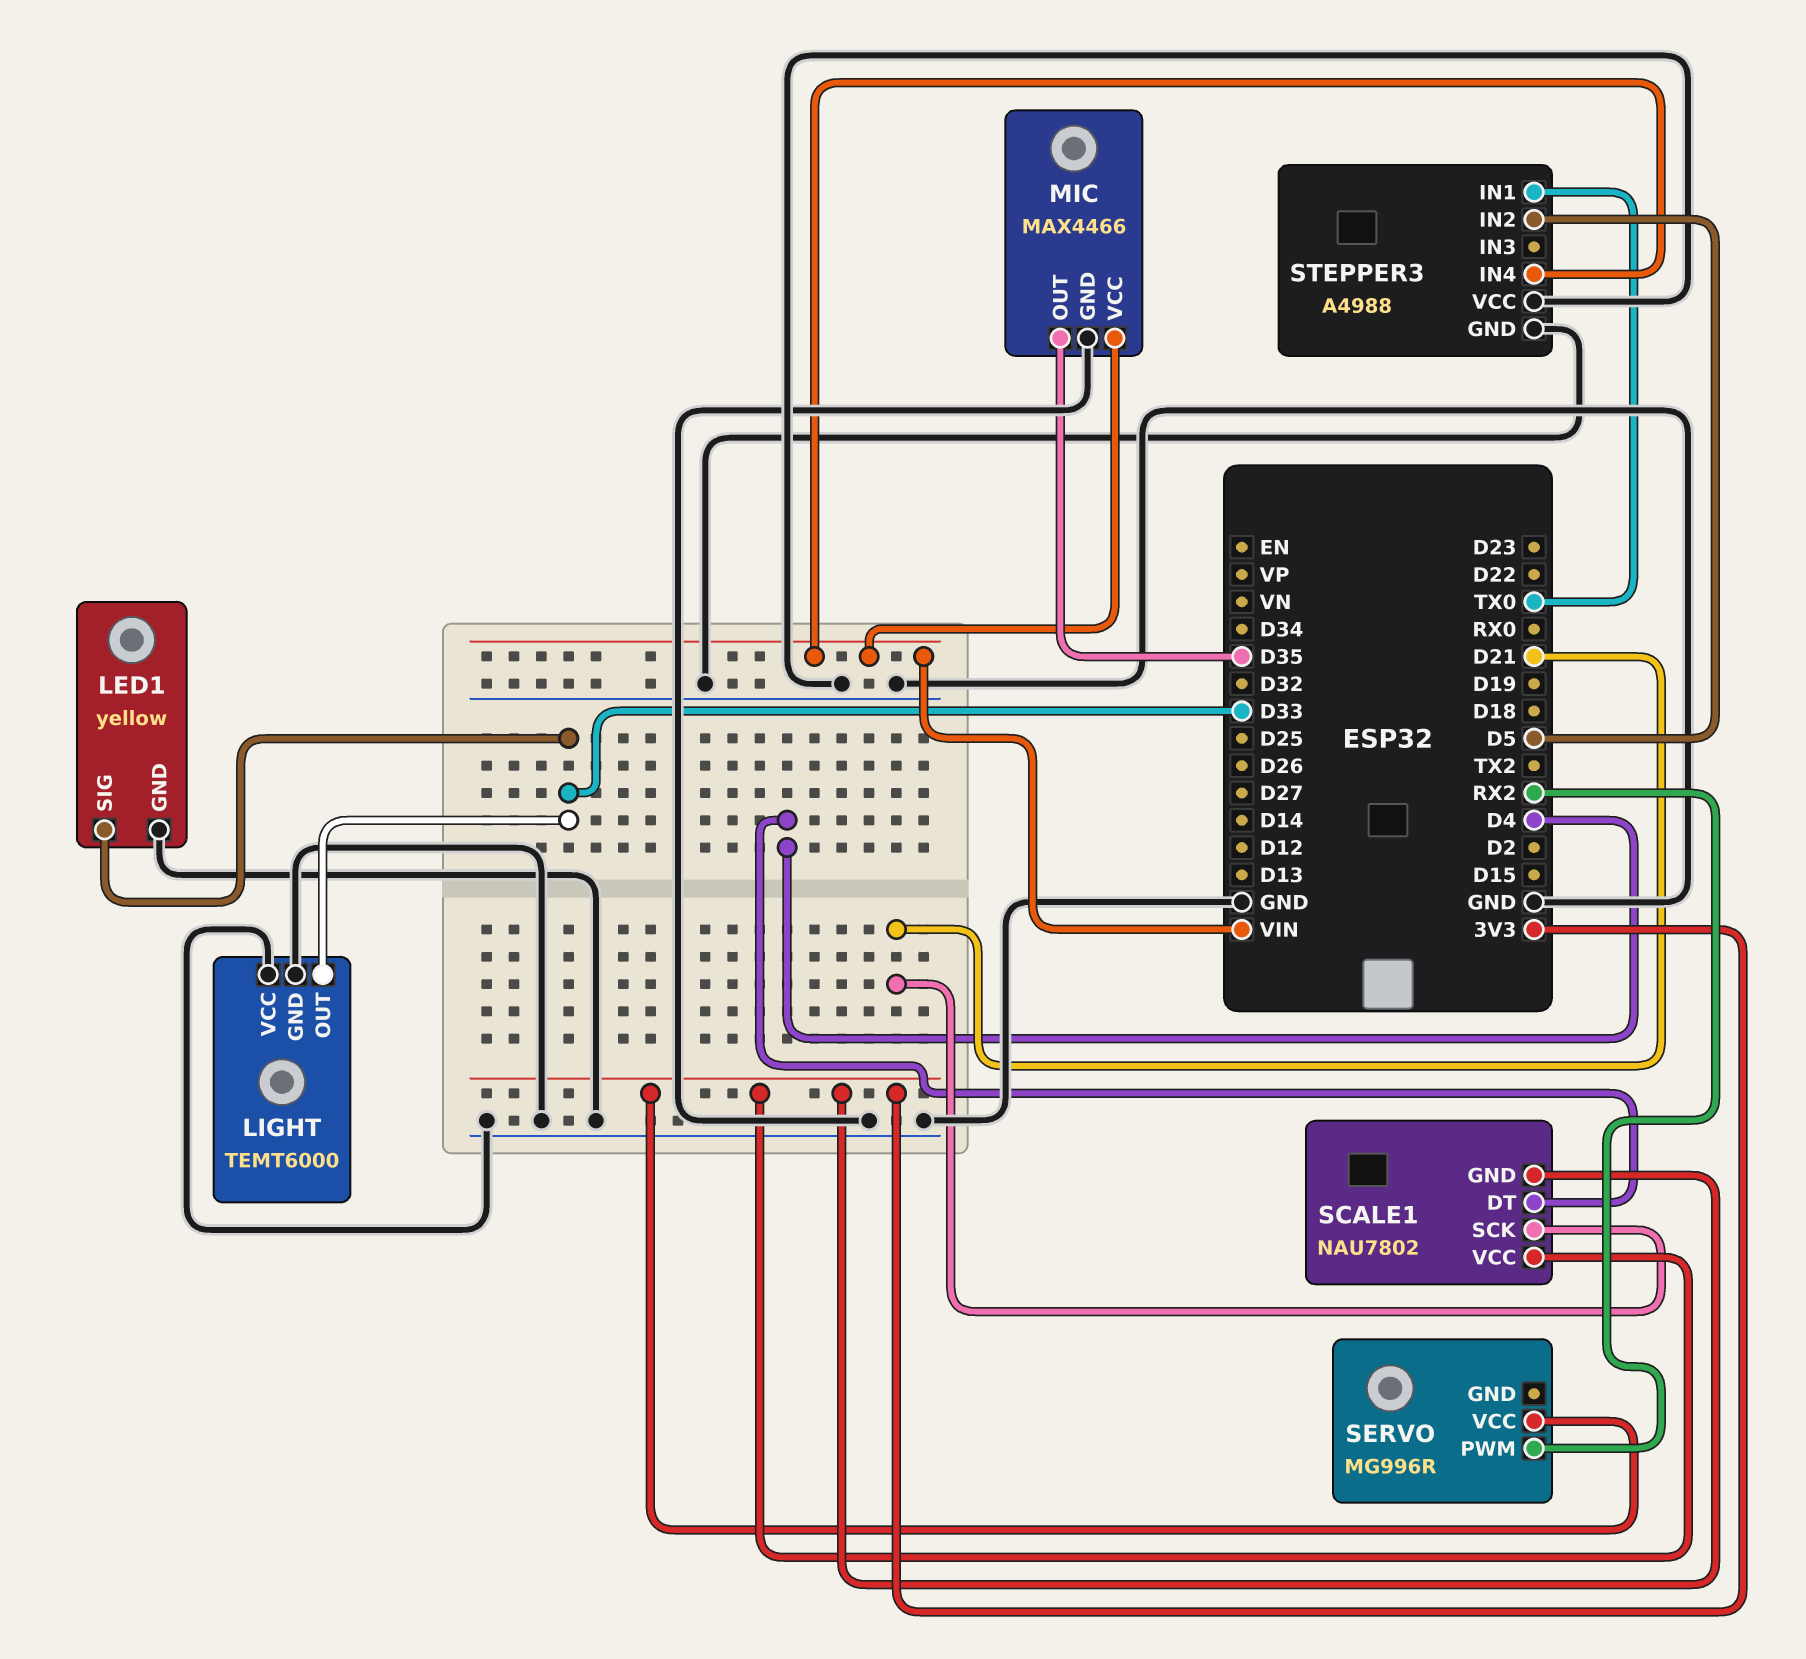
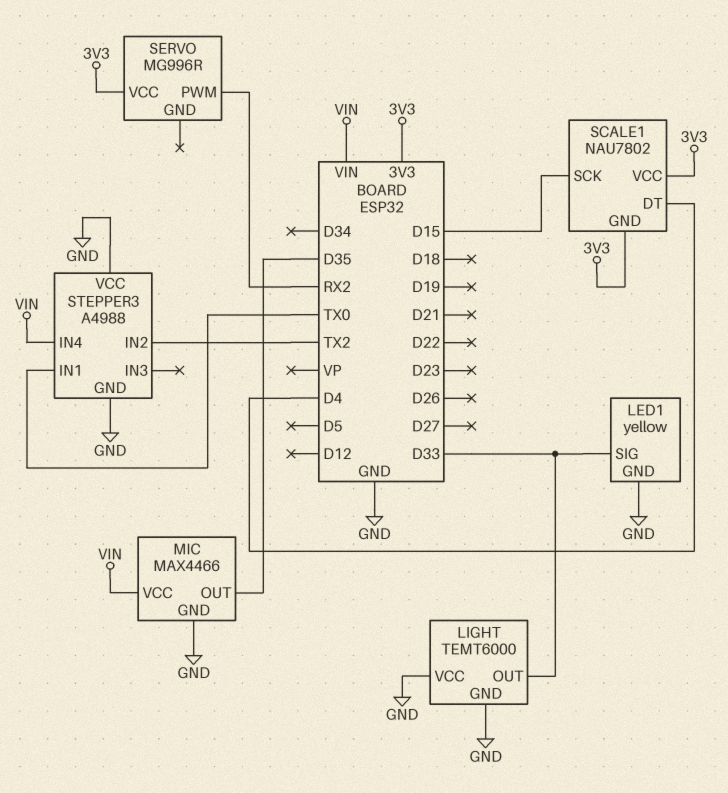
SCALE1 pin SCK: D21 -> D15
STEPPER3 pin IN2: D5 -> TX2

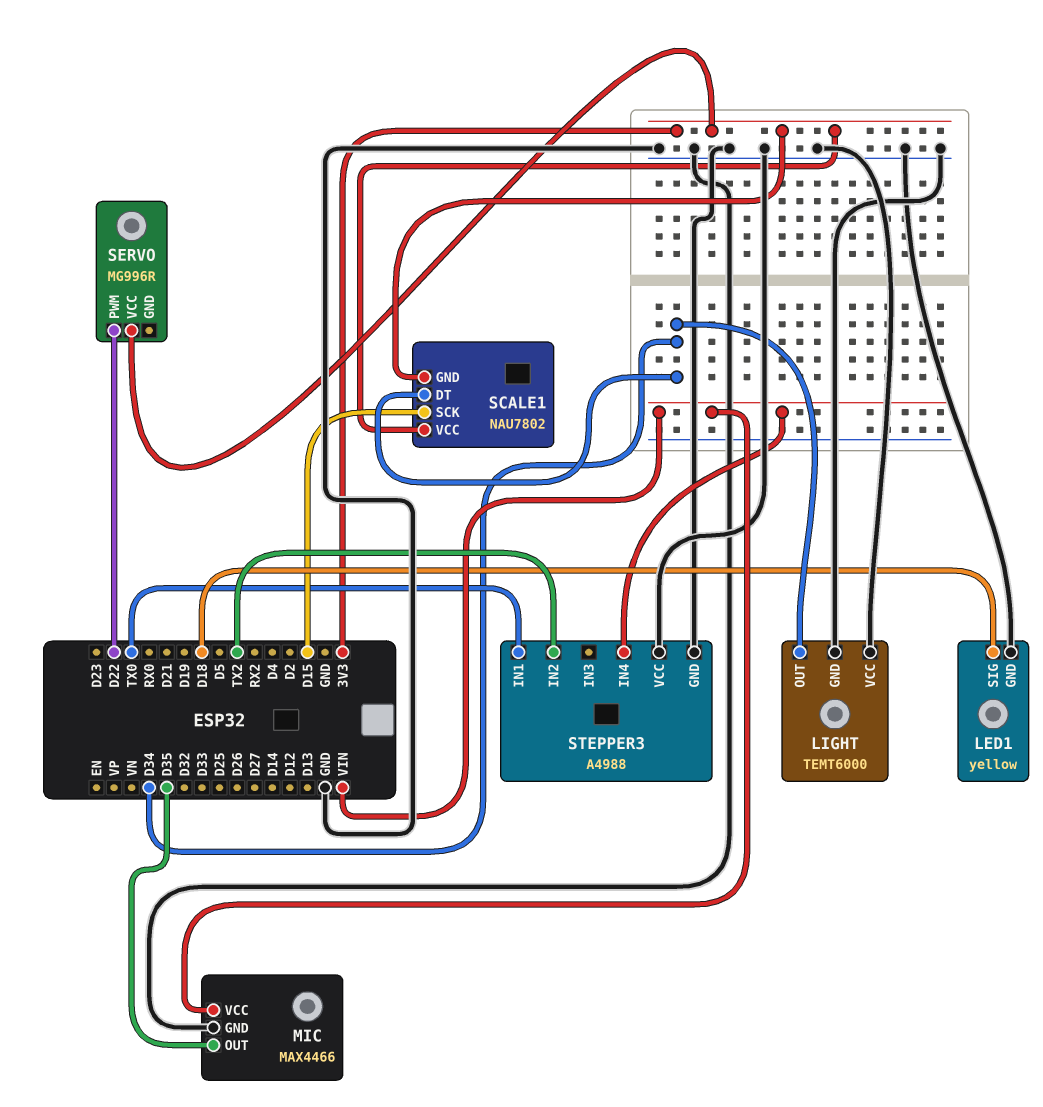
LED1 pin SIG: D33 -> D18
LIGHT pin OUT: D33 -> D34
SCALE1 pin DT: D4 -> D34
SERVO pin PWM: RX2 -> D22

